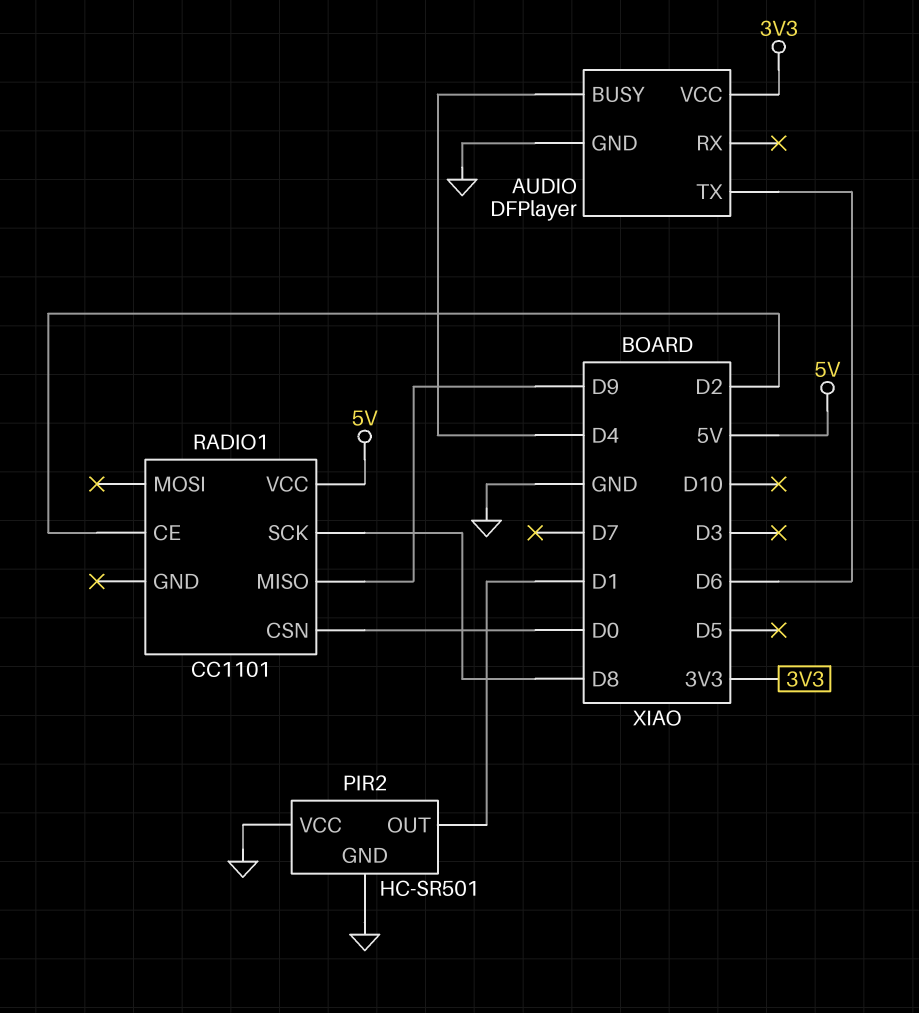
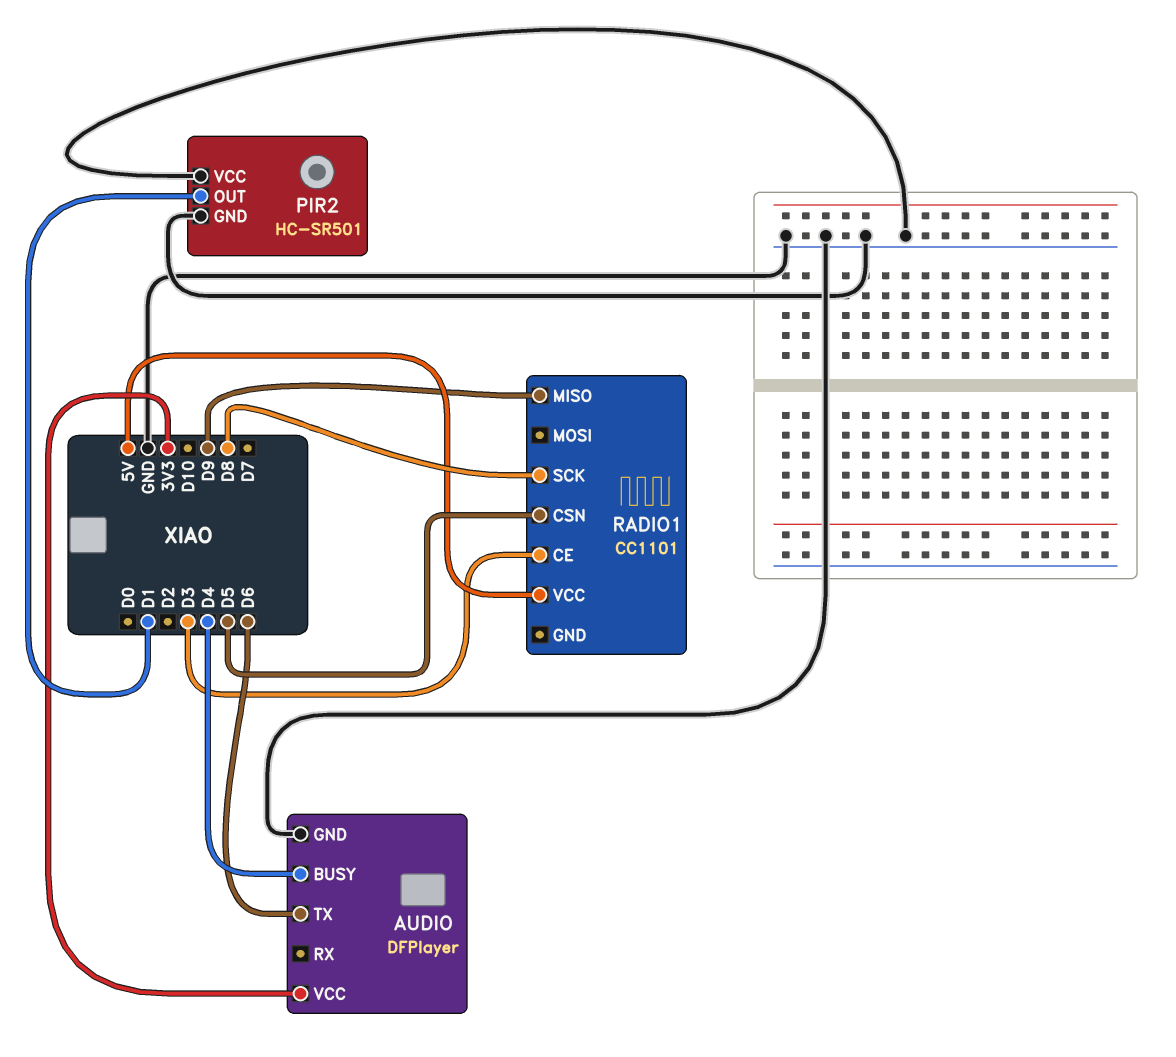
RADIO1 pin CE: D2 -> D3
RADIO1 pin CSN: D0 -> D5

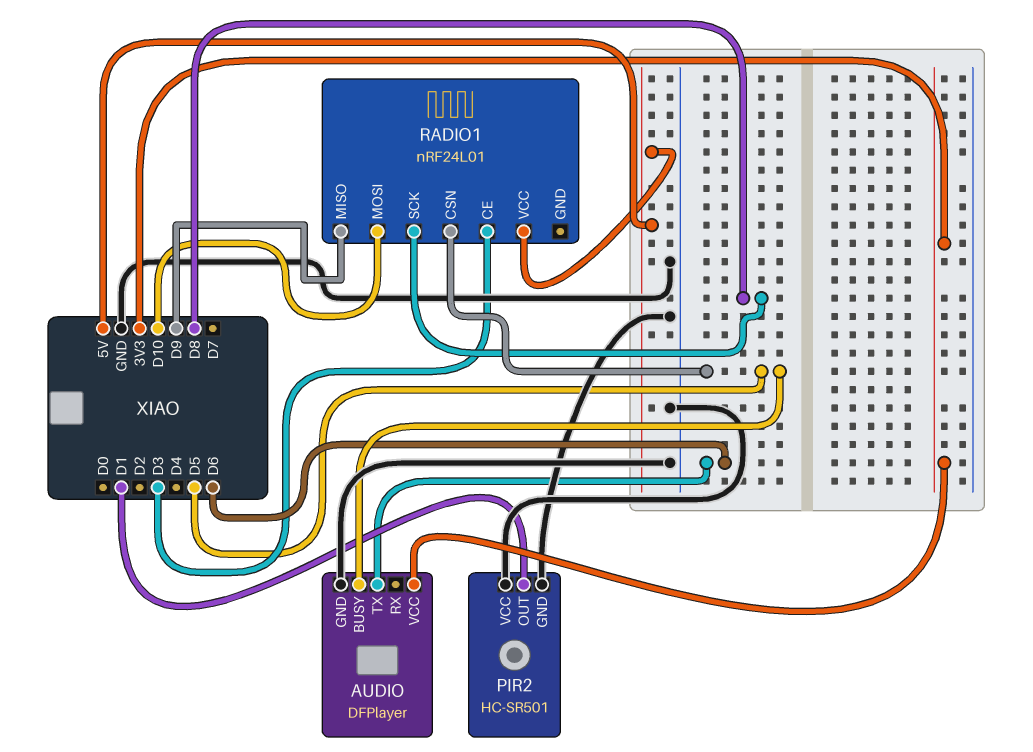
AUDIO pin BUSY: D4 -> D5
RADIO1: CC1101 -> nRF24L01
RADIO1 pin MOSI: none -> D10

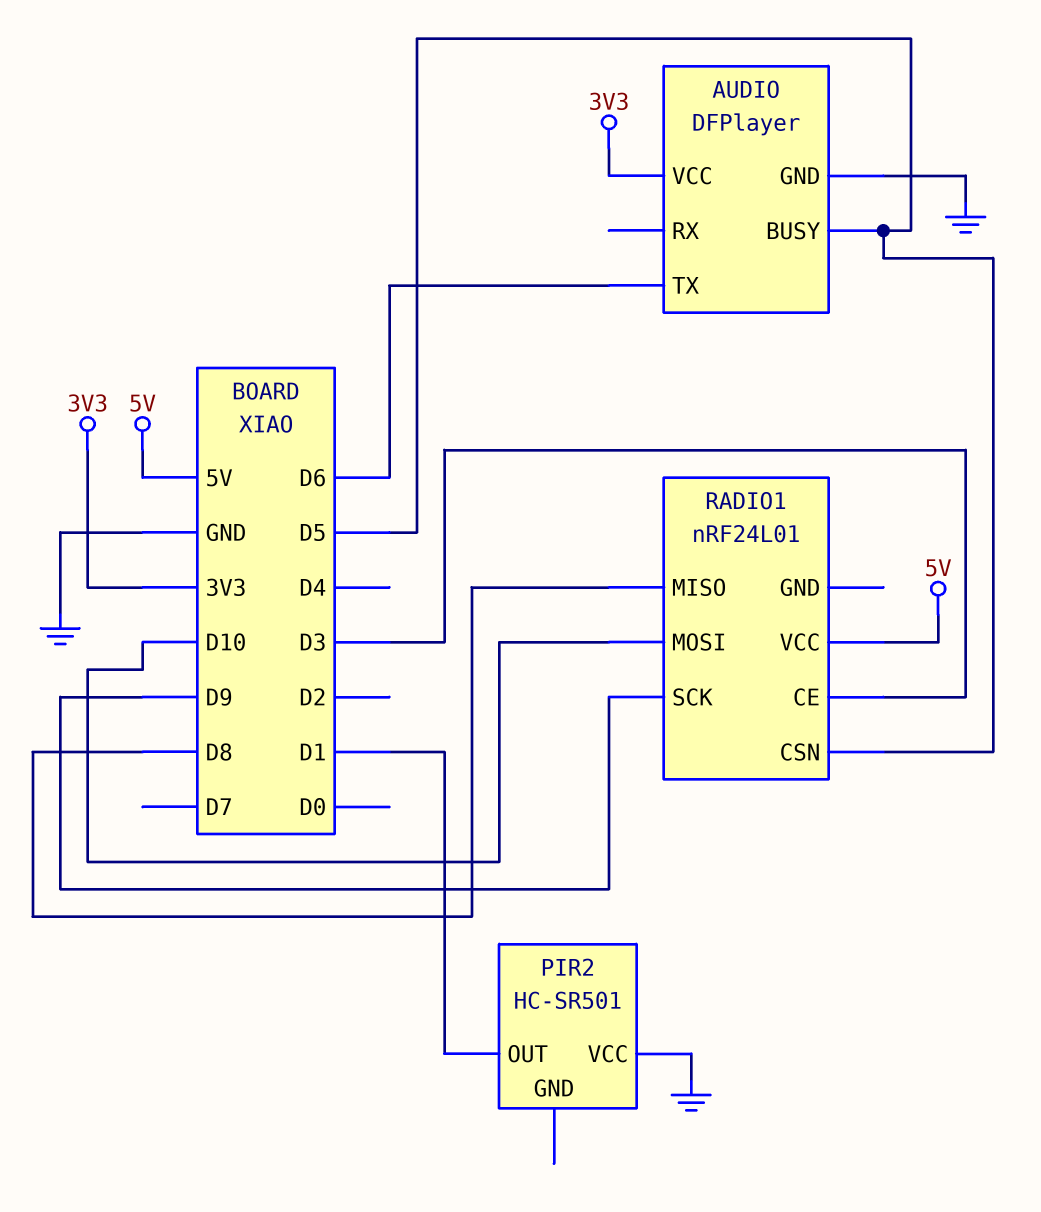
PIR2 pin GND: GND -> none
RADIO1 pin MISO: D9 -> D8
RADIO1 pin SCK: D8 -> D9

